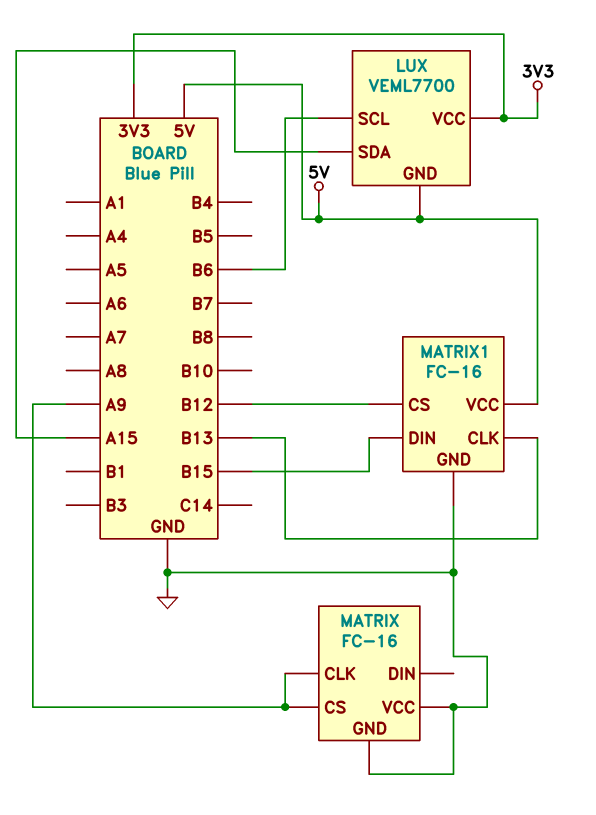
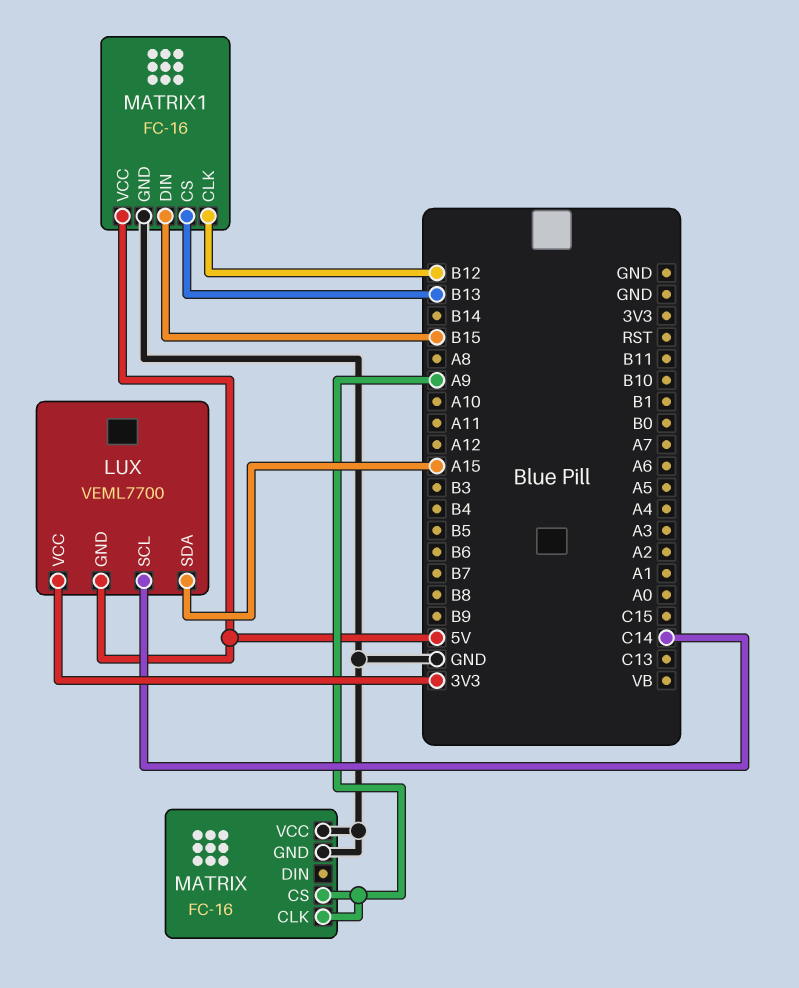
LUX pin SCL: B6 -> C14
MATRIX1 pin CLK: B13 -> B12
MATRIX1 pin CS: B12 -> B13

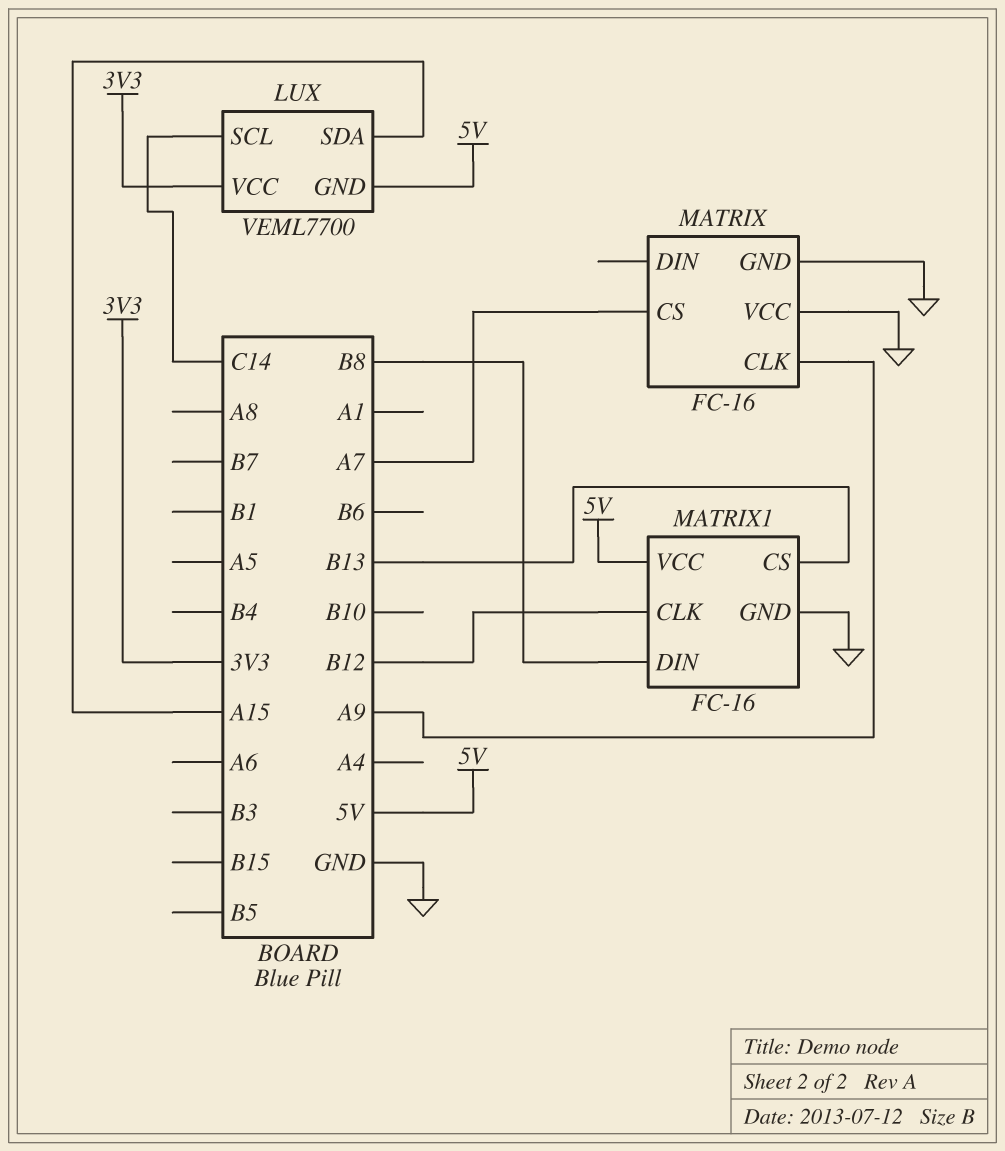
MATRIX pin CS: A9 -> A7
MATRIX1 pin DIN: B15 -> B8

